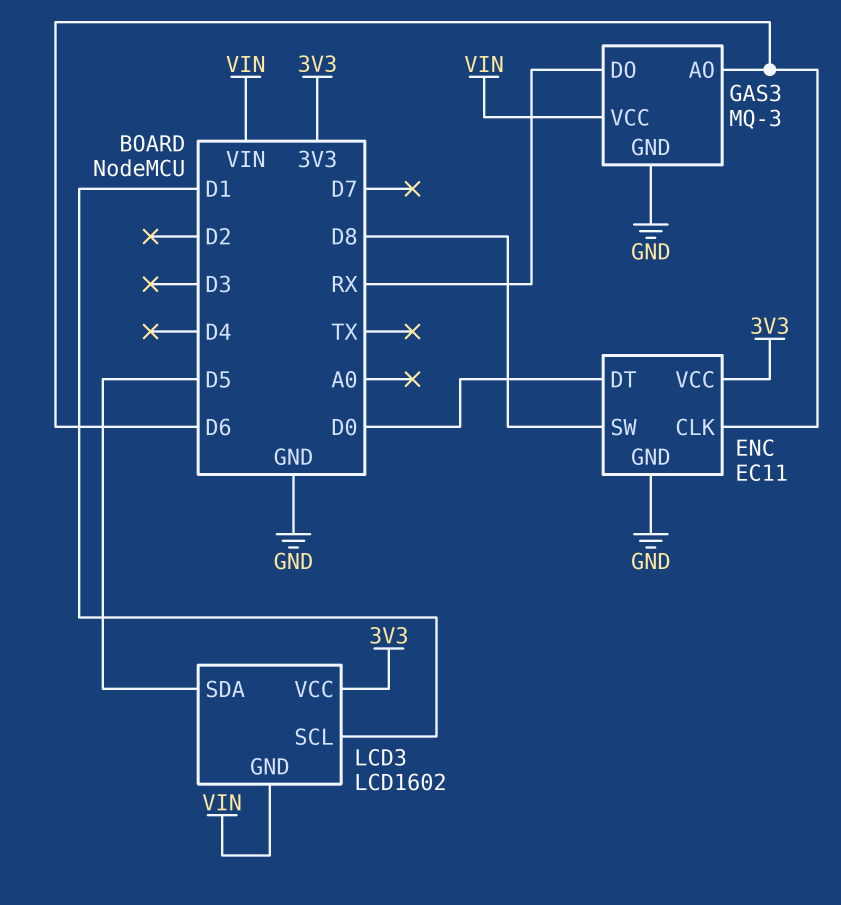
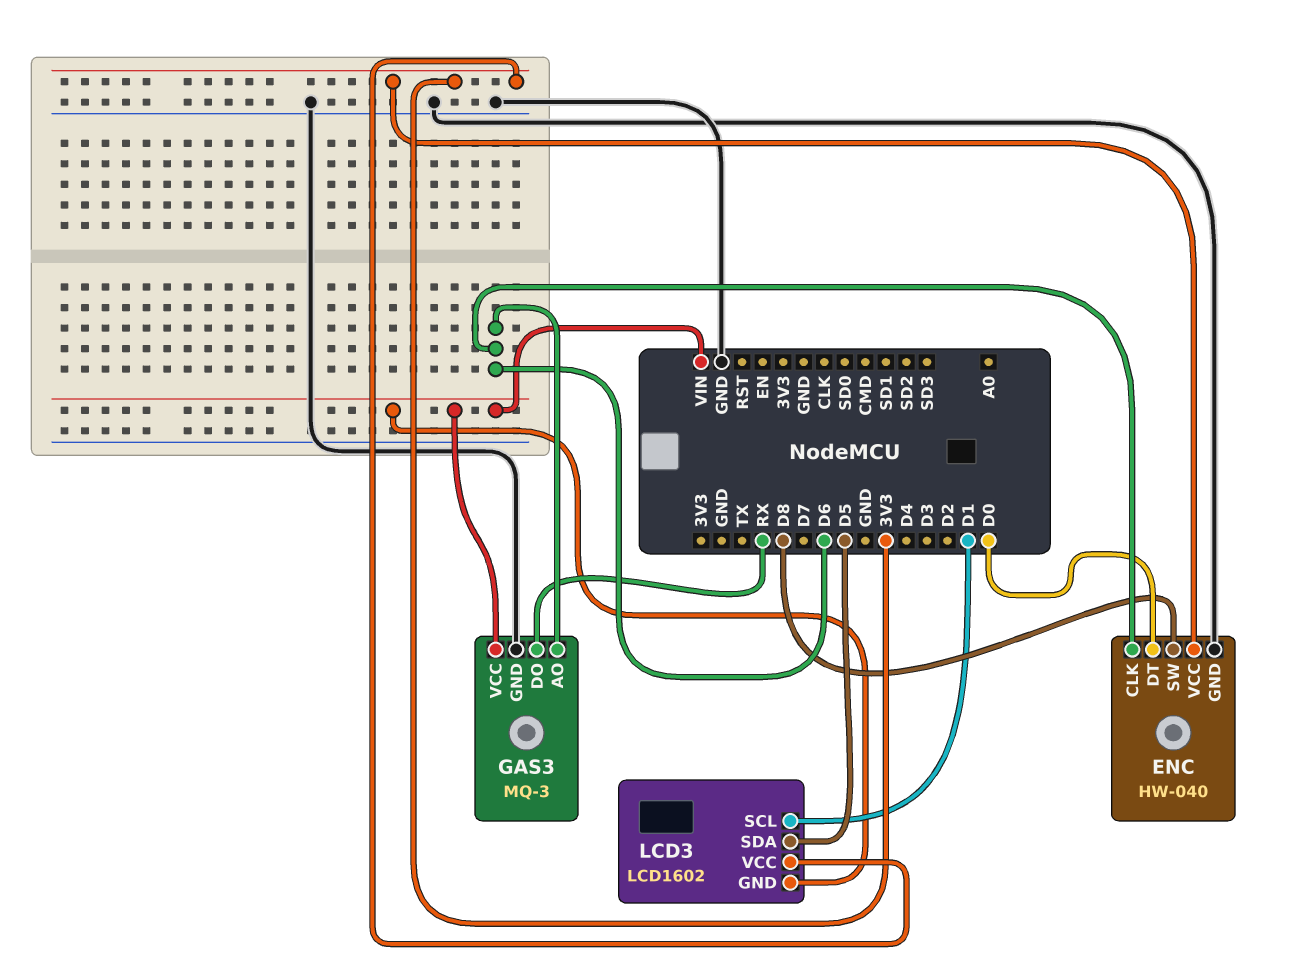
ENC: EC11 -> HW-040

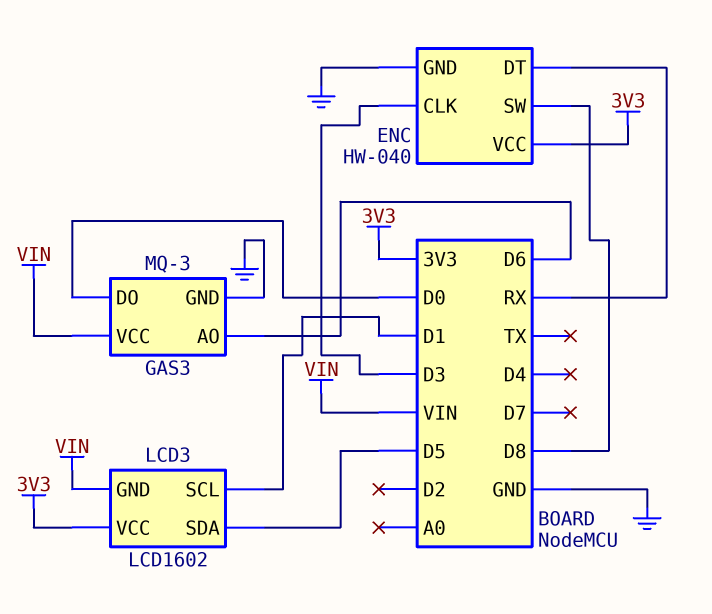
ENC pin CLK: D6 -> D3
ENC pin DT: D0 -> RX
GAS3 pin DO: RX -> D0

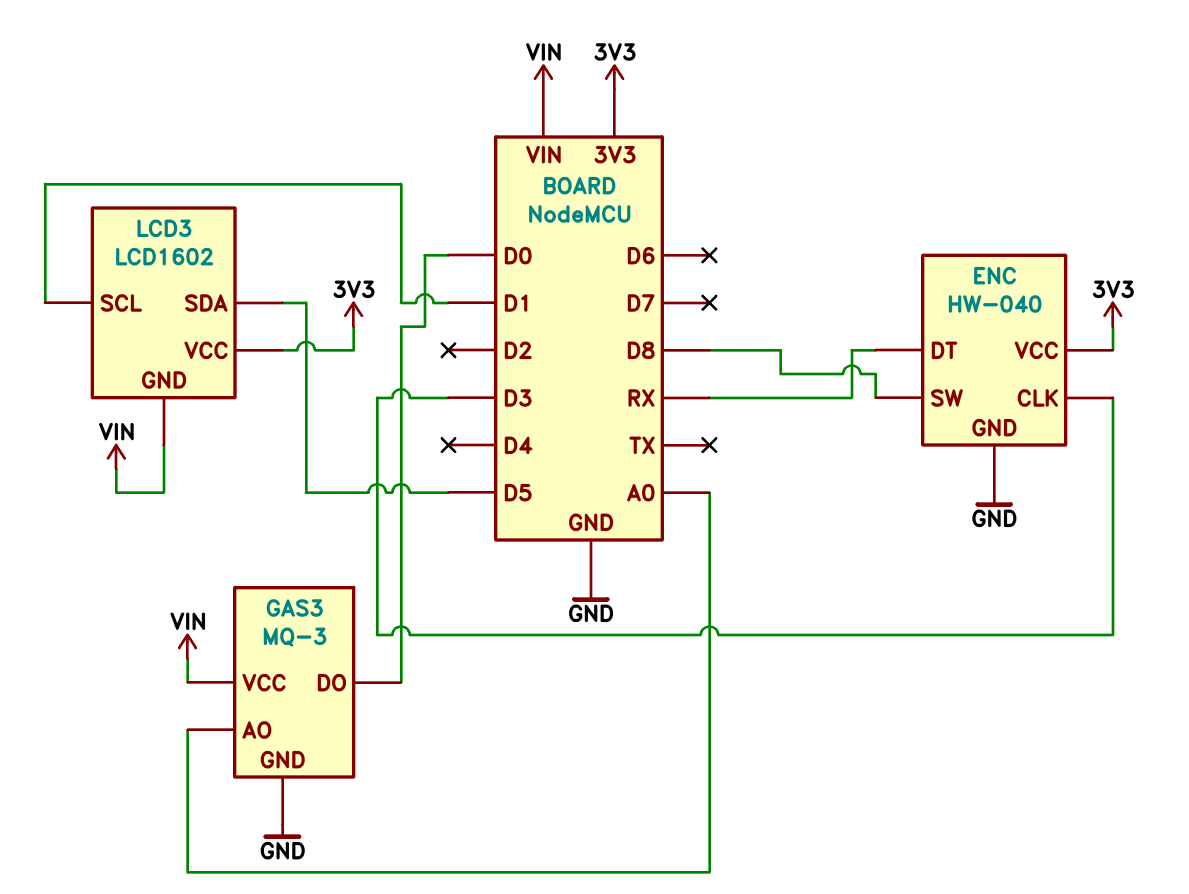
GAS3 pin AO: D6 -> A0

